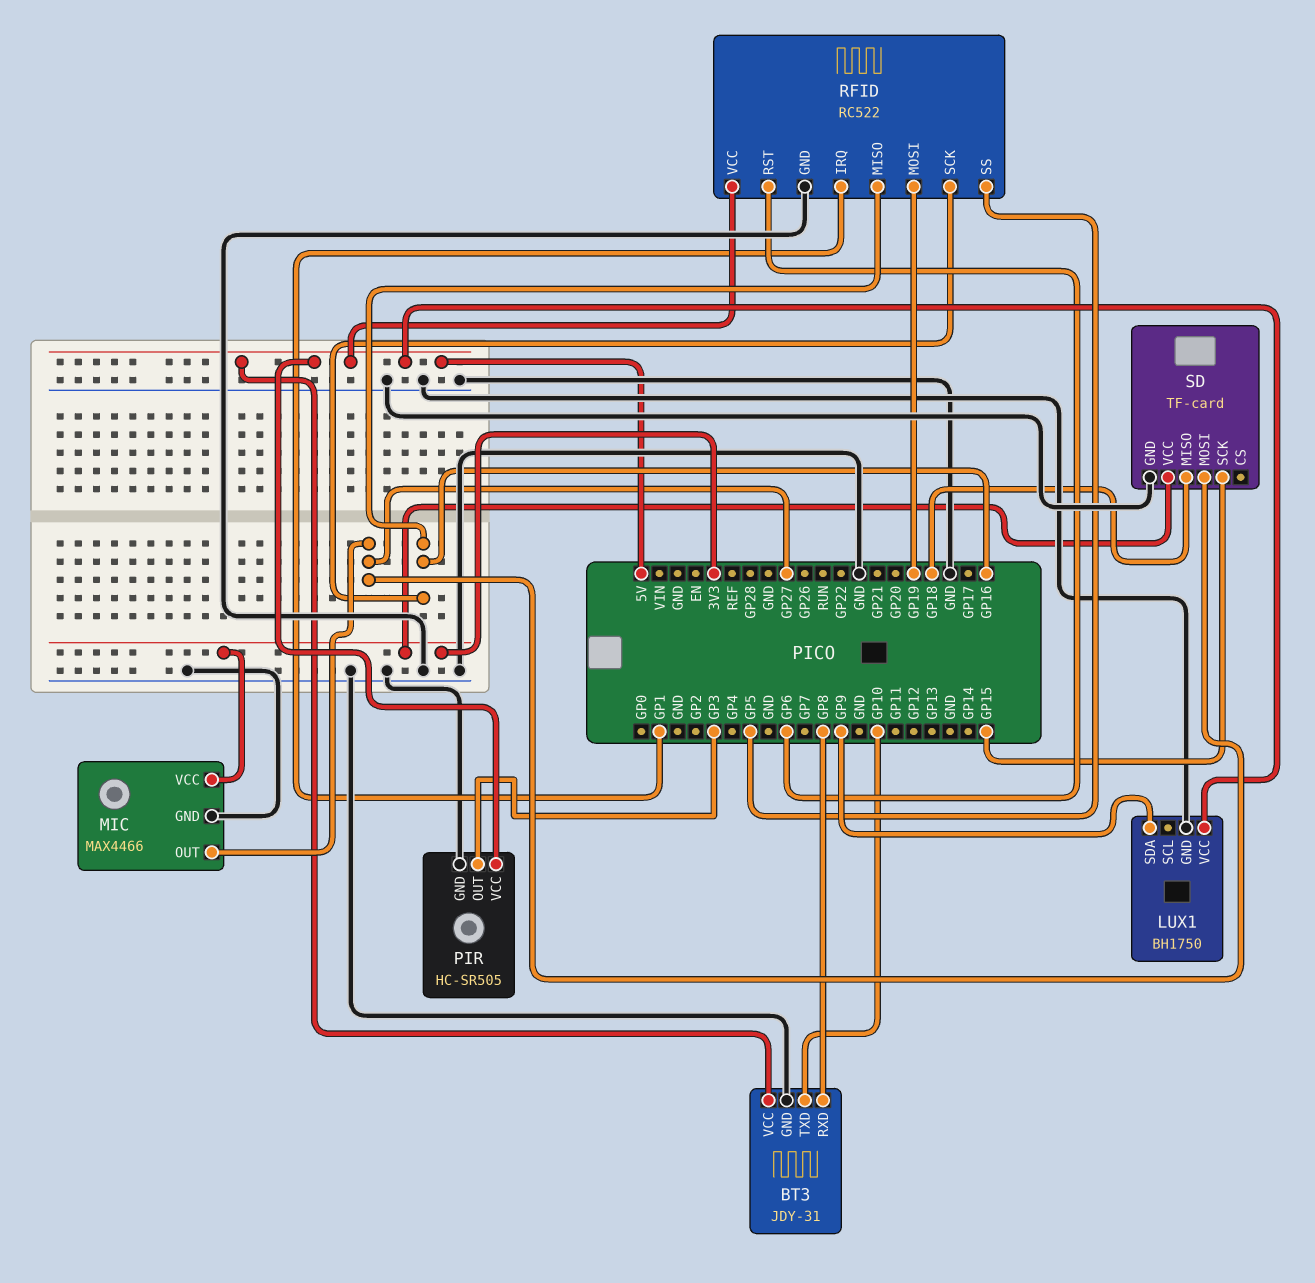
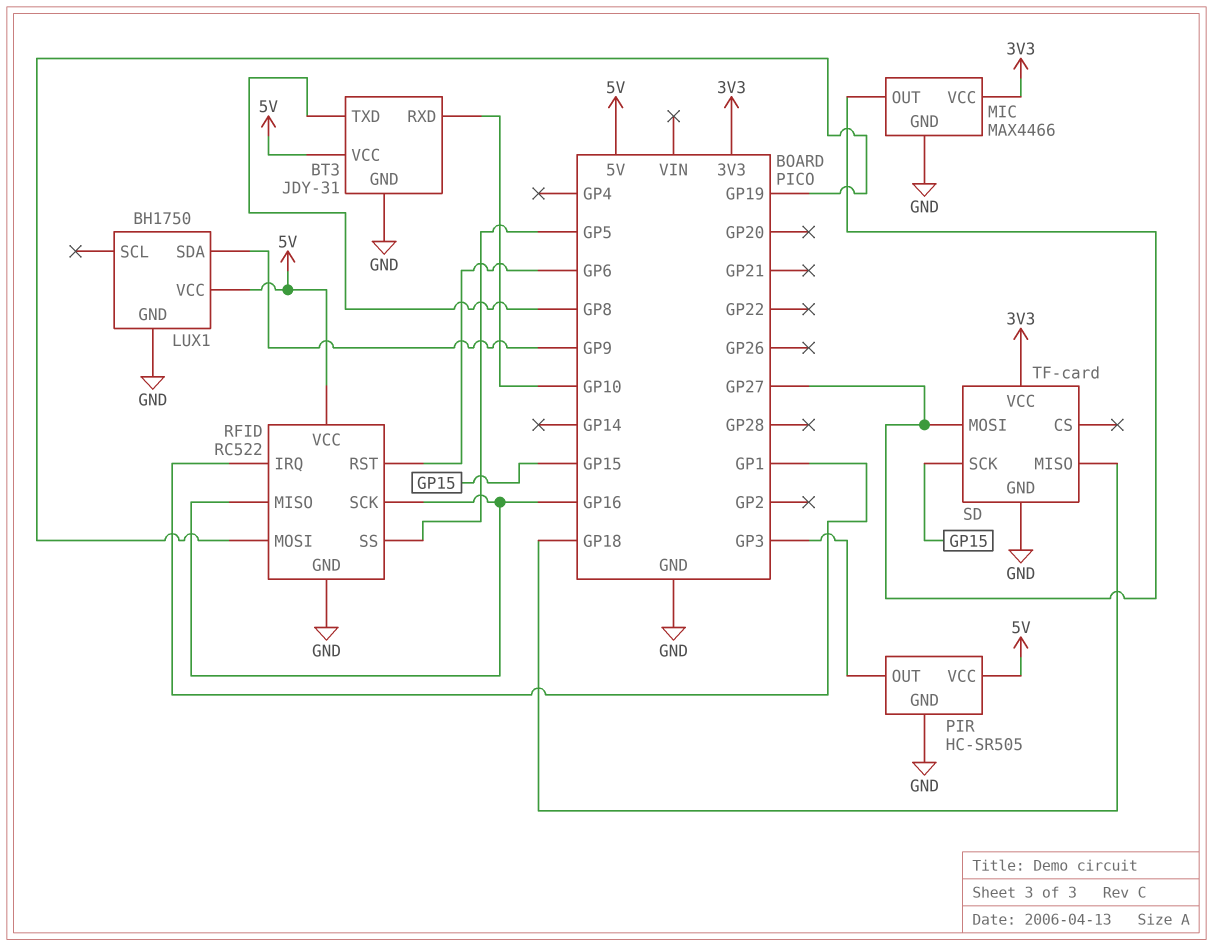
BT3 pin RXD: GP8 -> GP10
BT3 pin TXD: GP10 -> GP8

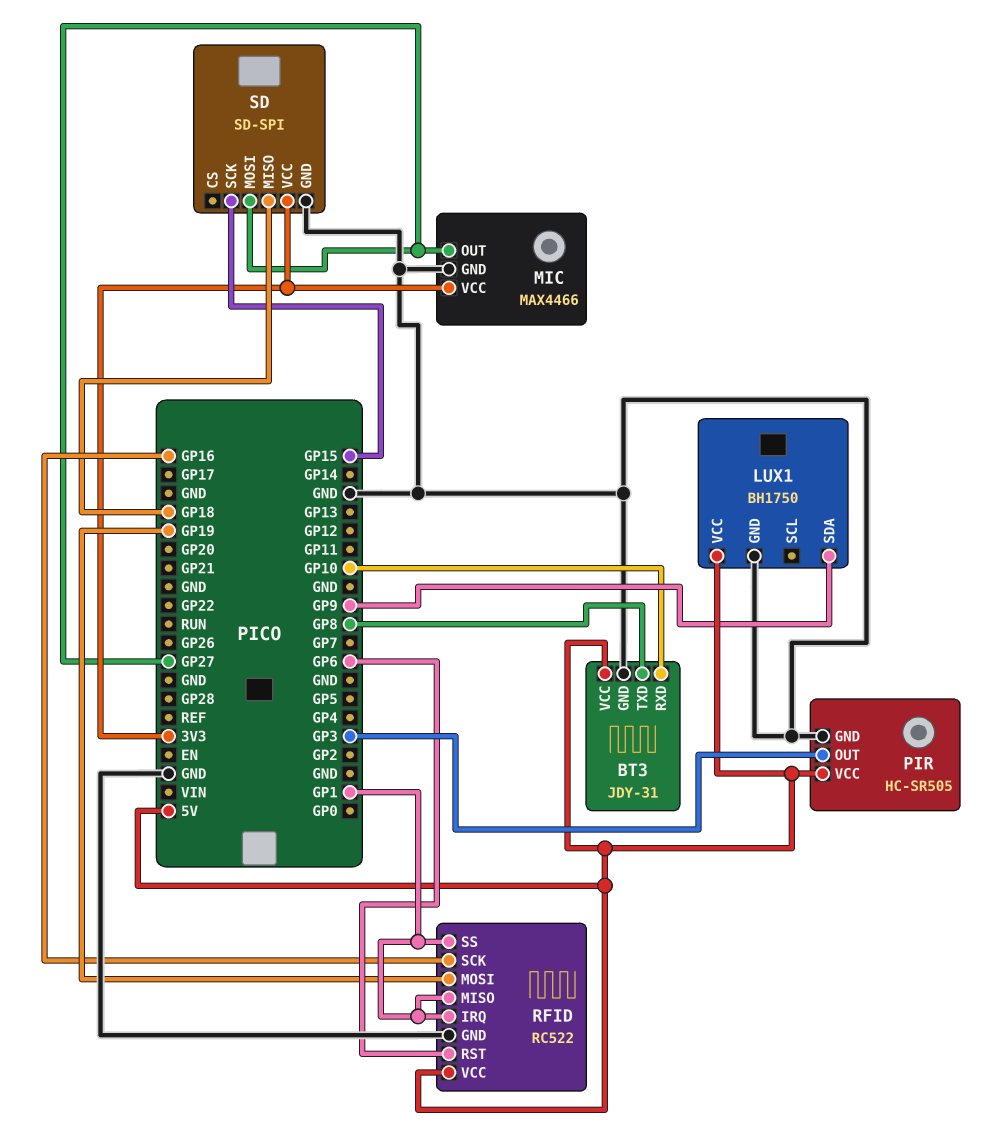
RFID pin MISO: GP16 -> GP1
RFID pin SS: GP5 -> GP1
SD: TF-card -> SD-SPI

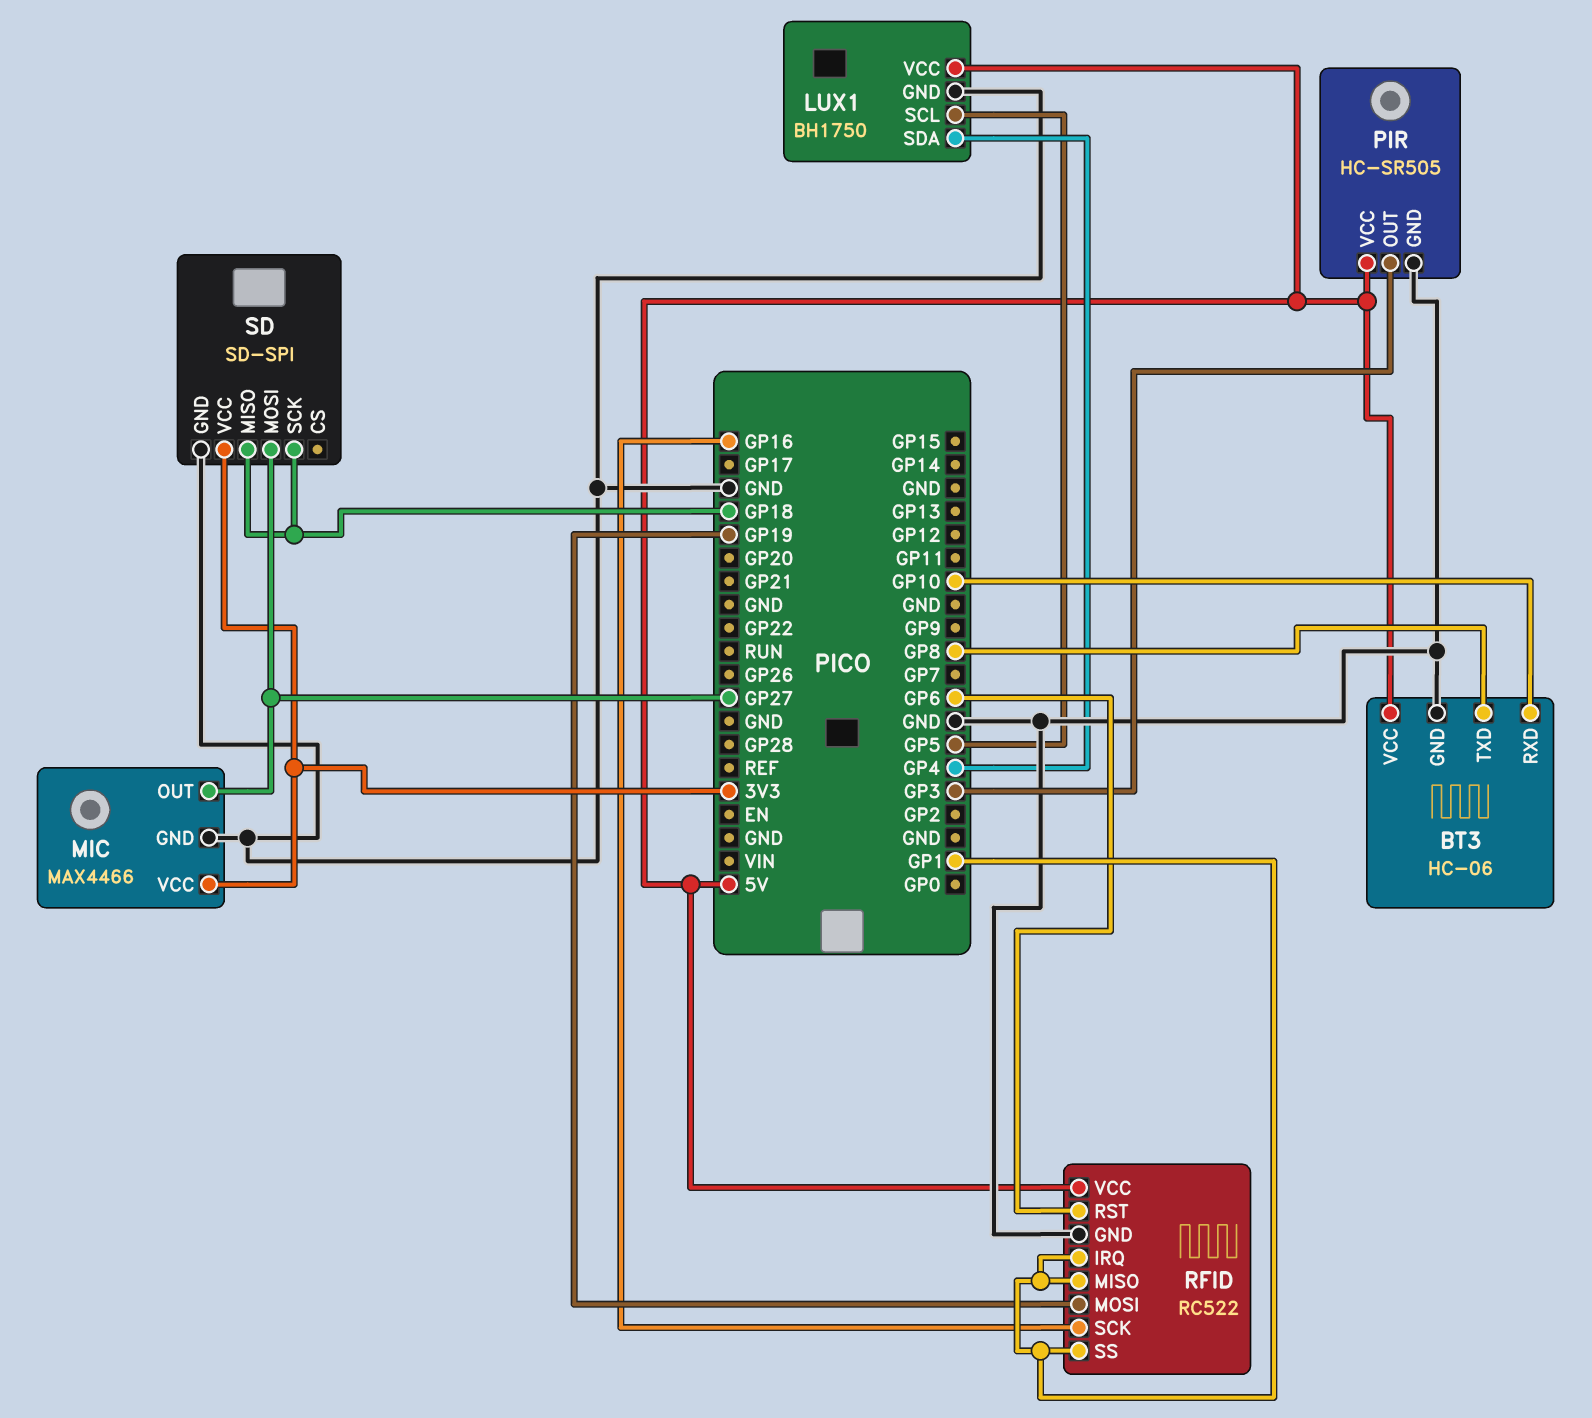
BT3: JDY-31 -> HC-06
LUX1 pin SCL: none -> GP5
LUX1 pin SDA: GP9 -> GP4
SD pin SCK: GP15 -> GP18

